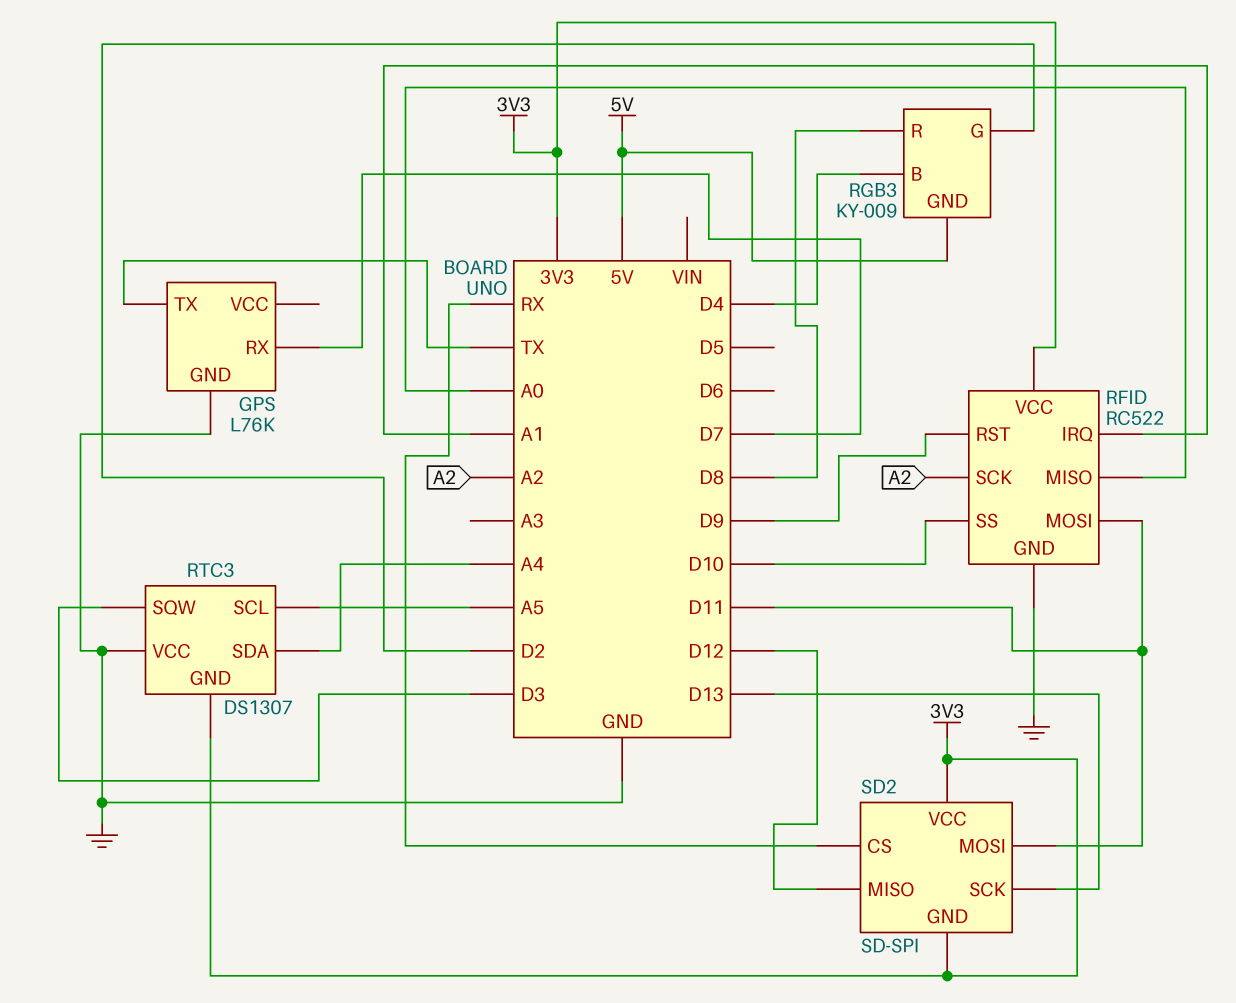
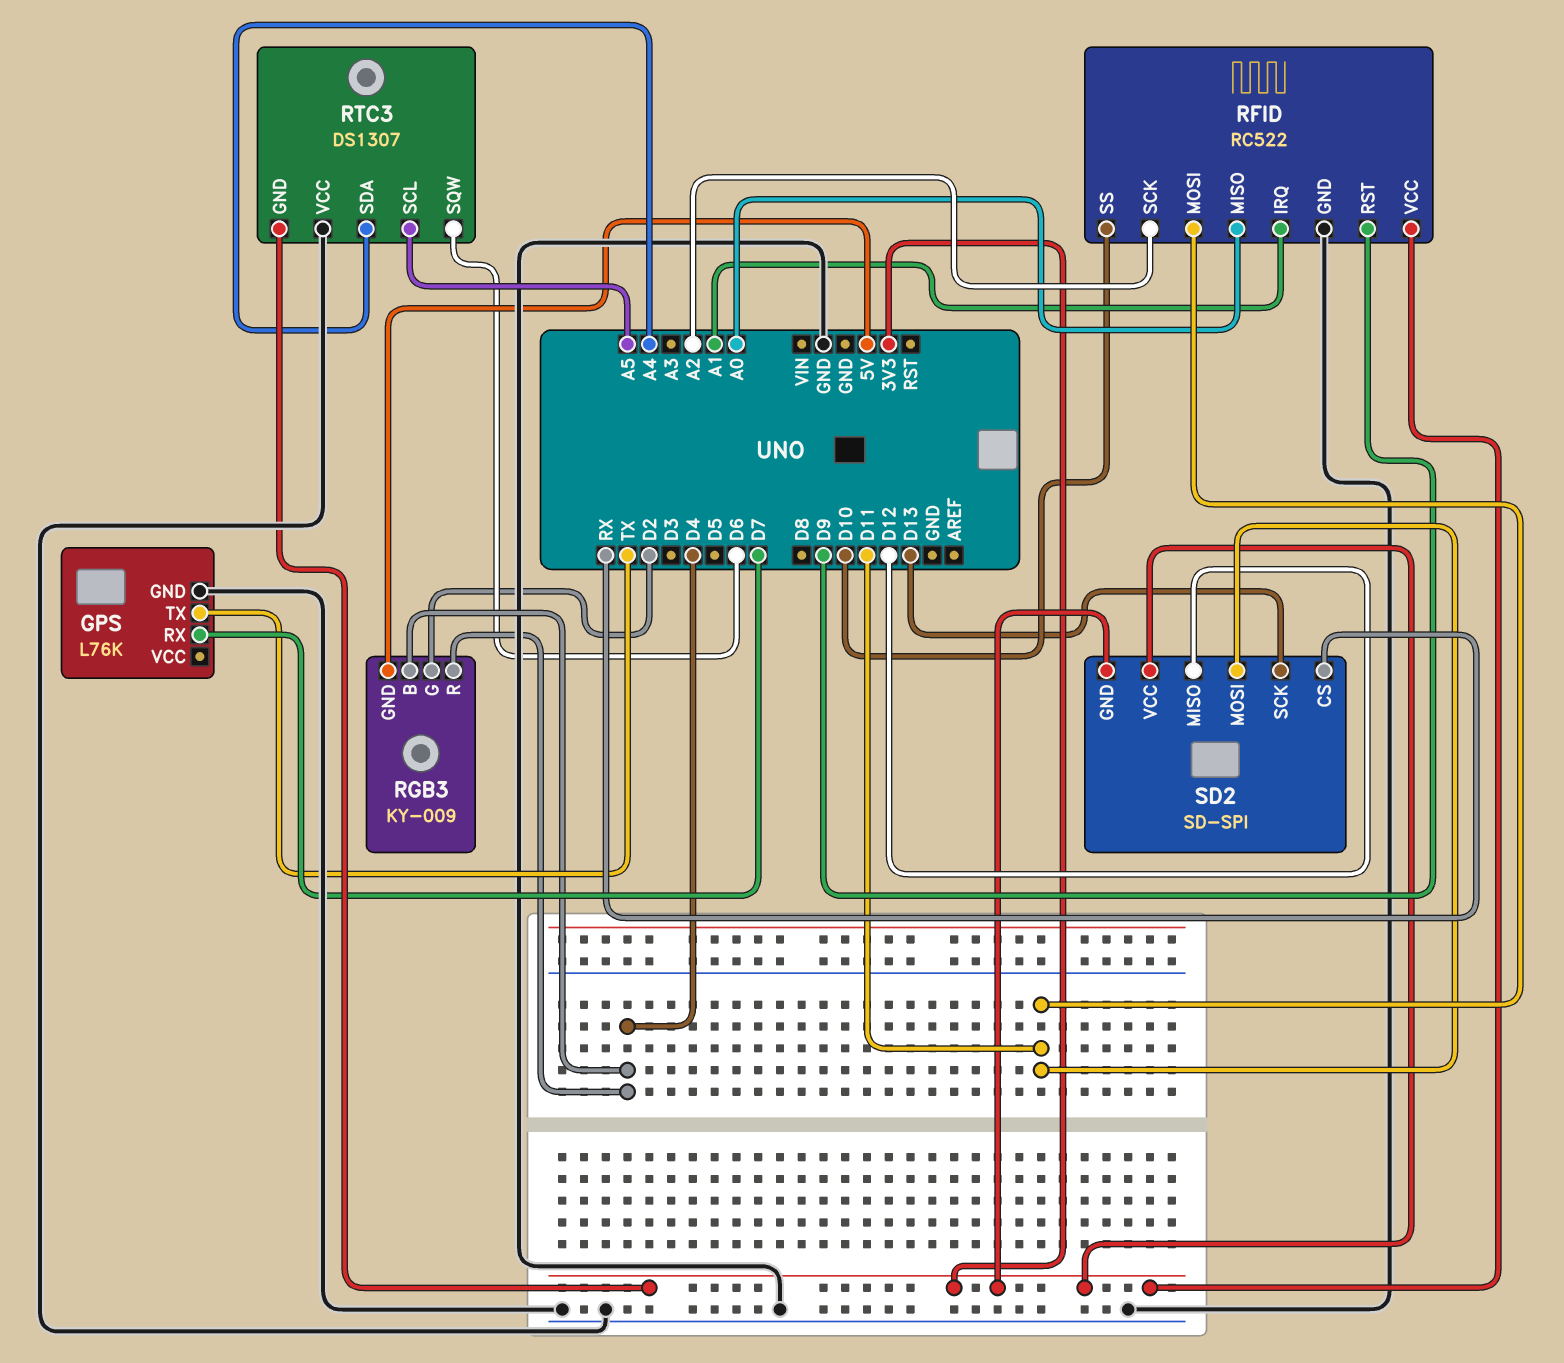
RGB3 pin R: D8 -> D4
RTC3 pin SQW: D3 -> D6

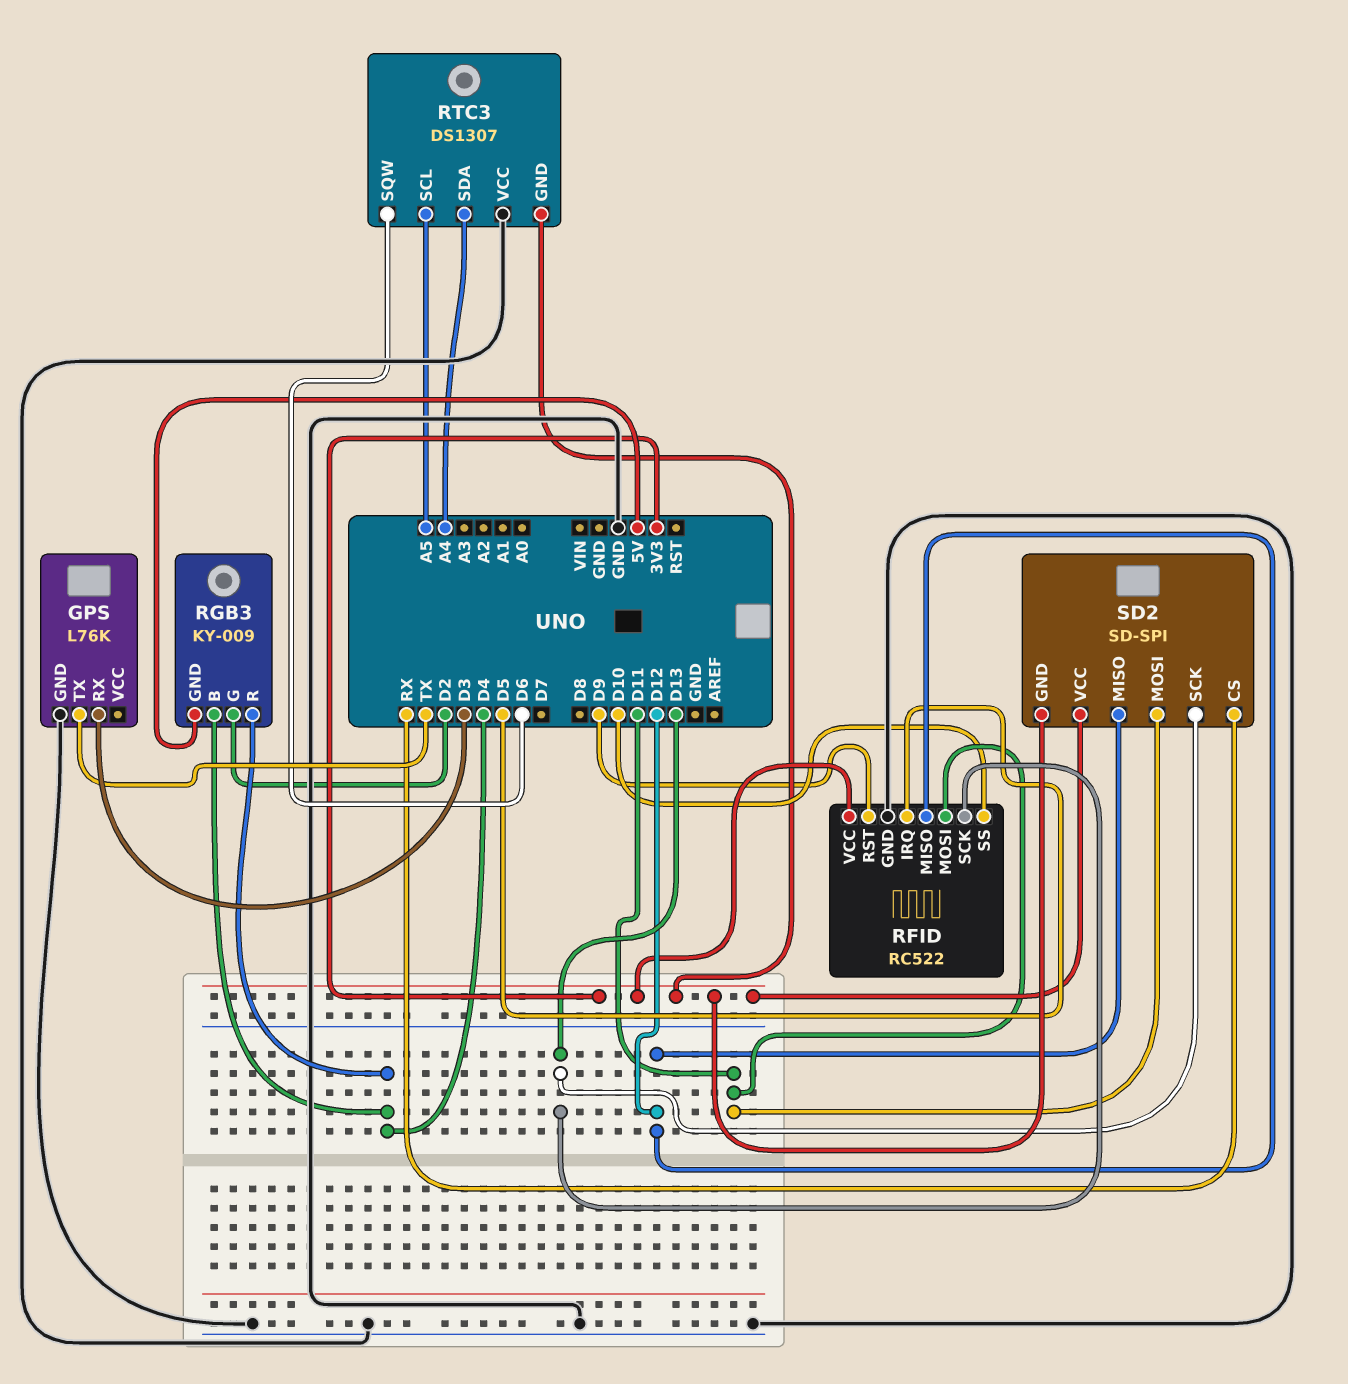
GPS pin RX: D7 -> D3
RFID pin IRQ: A1 -> D5
RFID pin MISO: A0 -> D12
RFID pin SCK: A2 -> D13

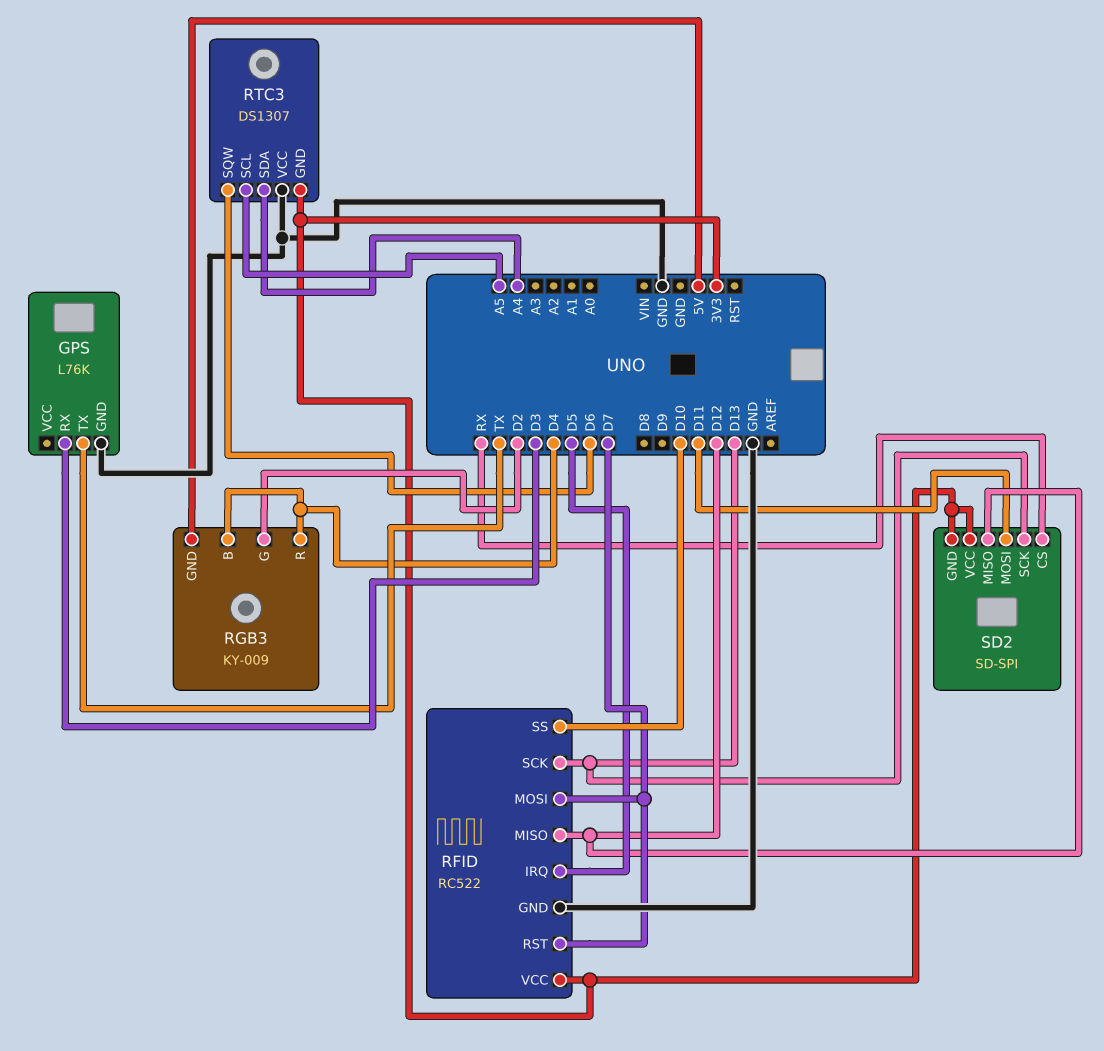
RFID pin MOSI: D11 -> D7
RFID pin RST: D9 -> D7

